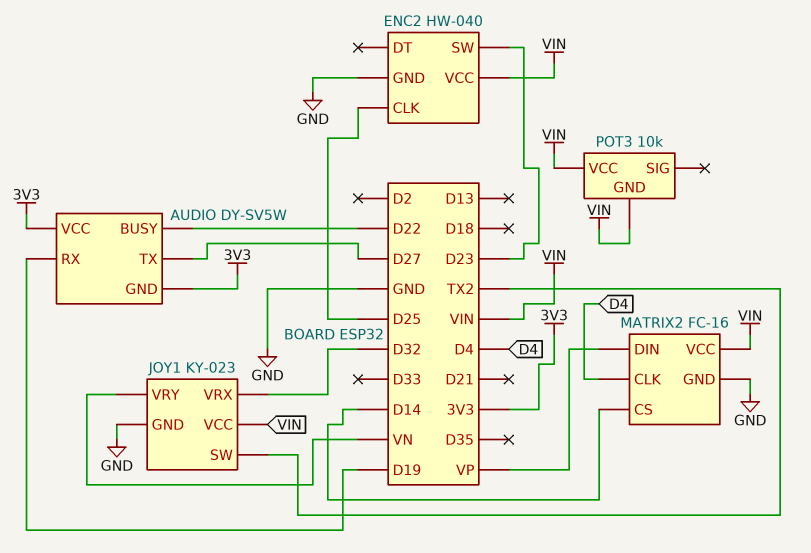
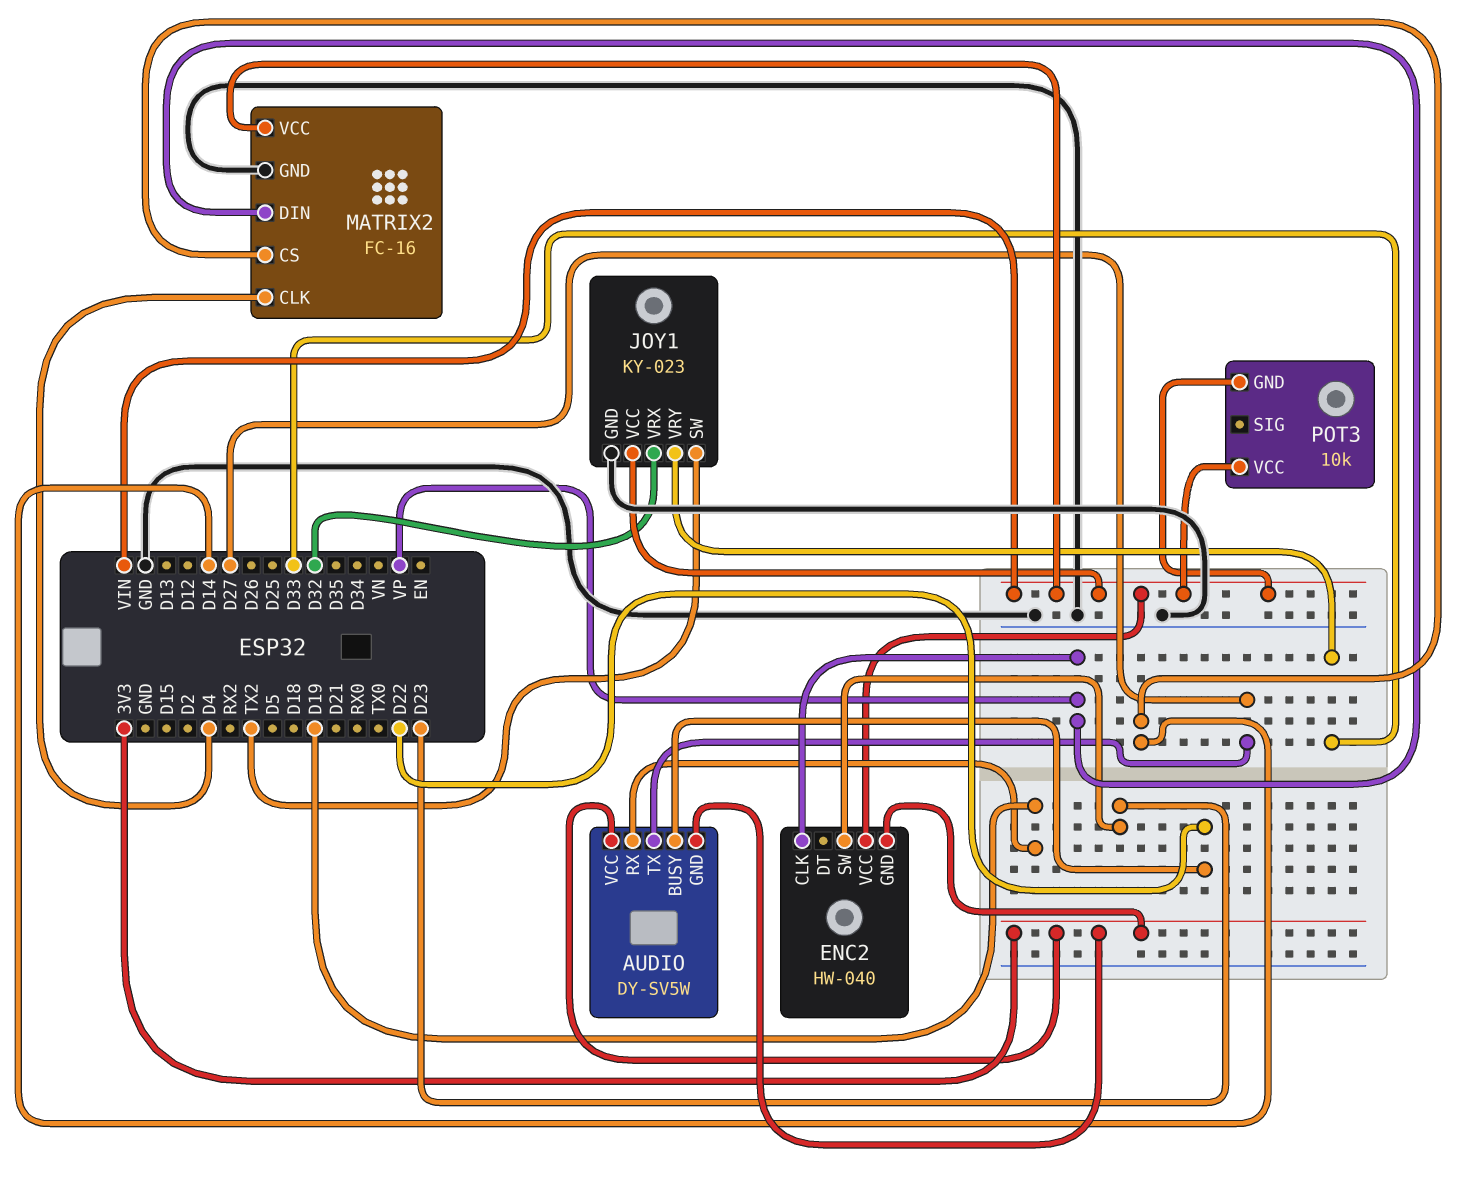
ENC2 pin CLK: D25 -> VP
ENC2 pin GND: GND -> 3V3
JOY1 pin VRY: VN -> D33

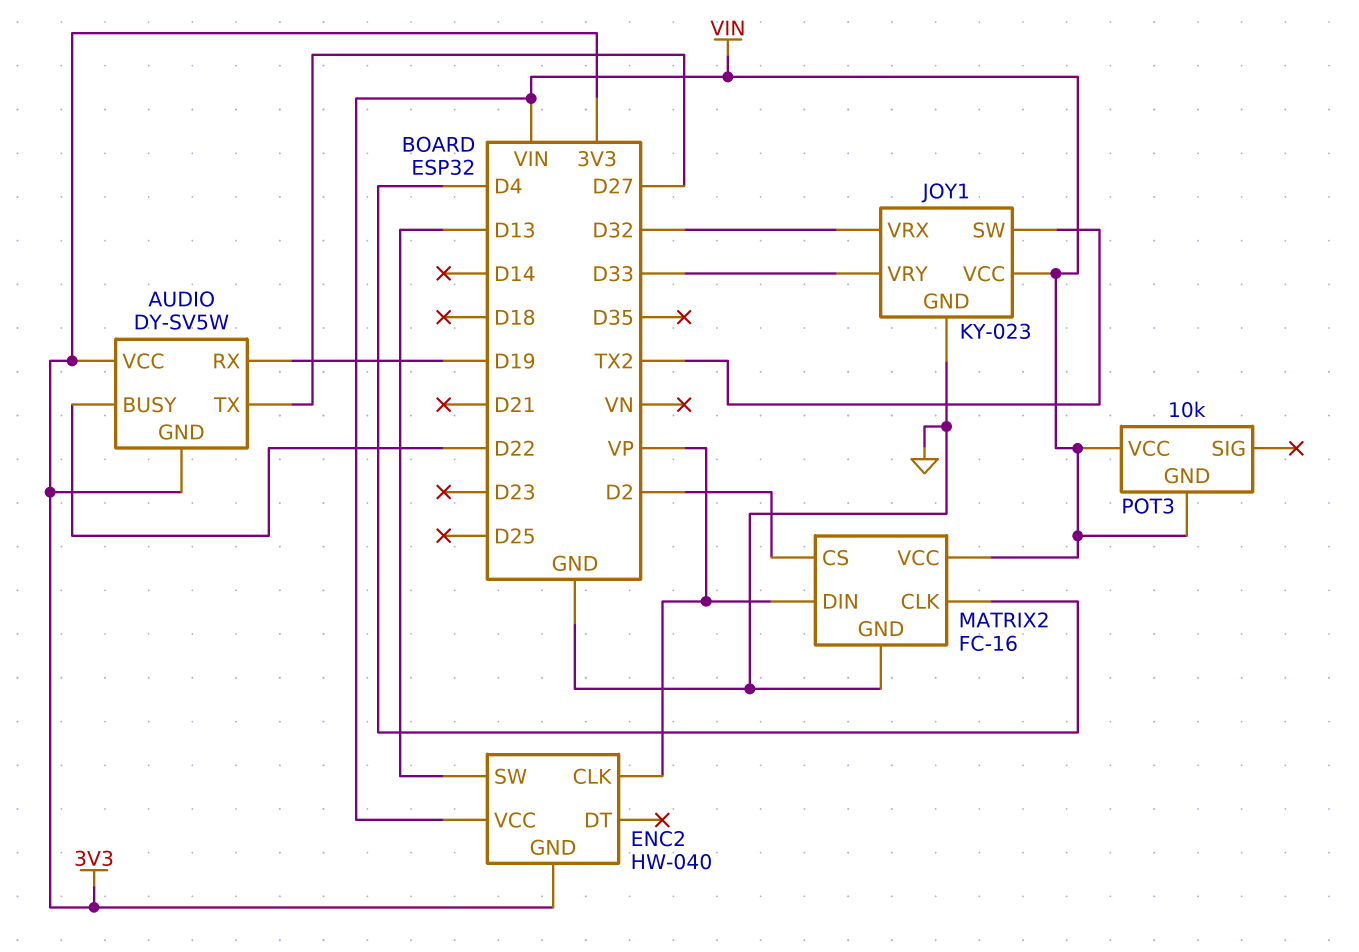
ENC2 pin SW: D23 -> D13
MATRIX2 pin CS: D14 -> D2

